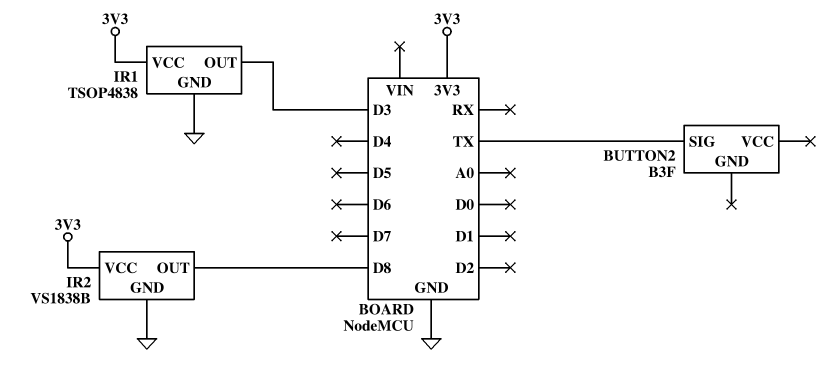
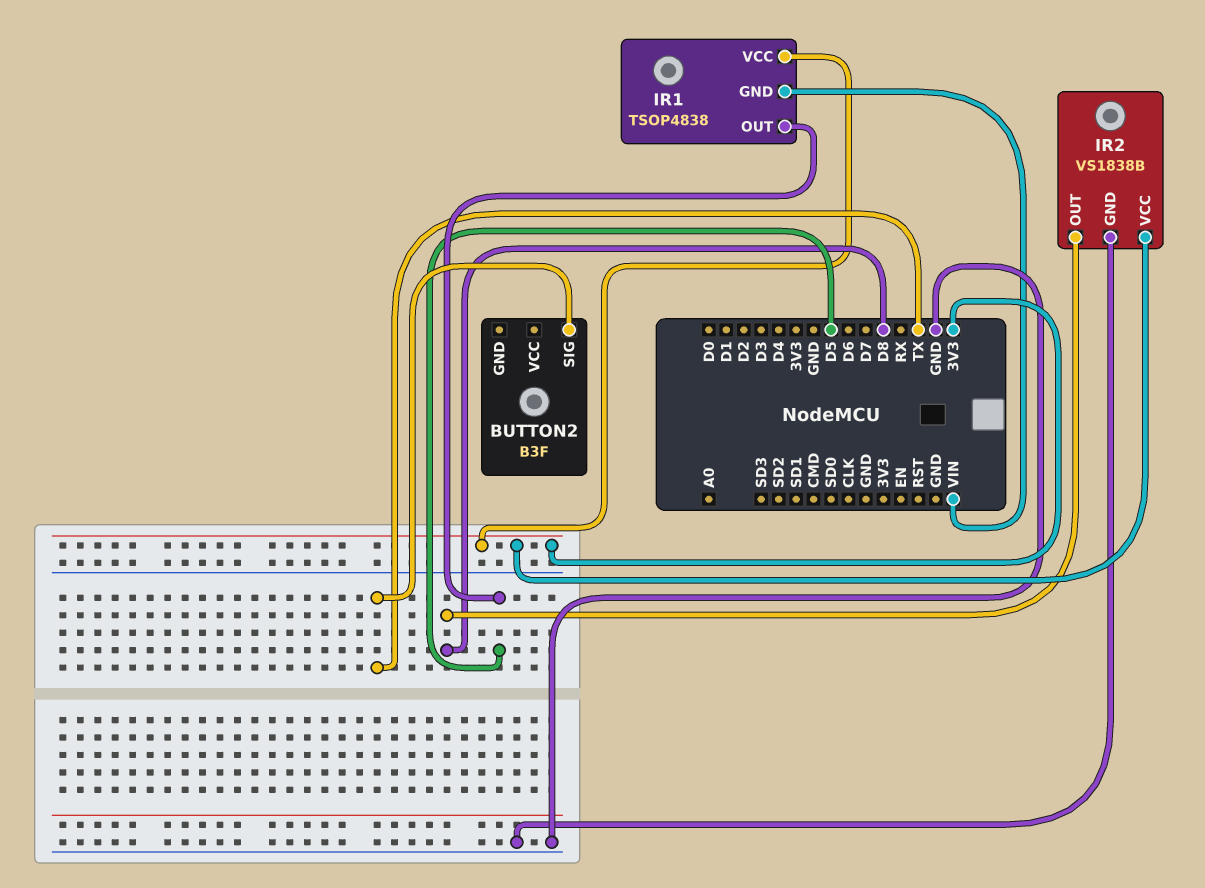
IR1 pin GND: GND -> VIN
IR1 pin OUT: D3 -> D5

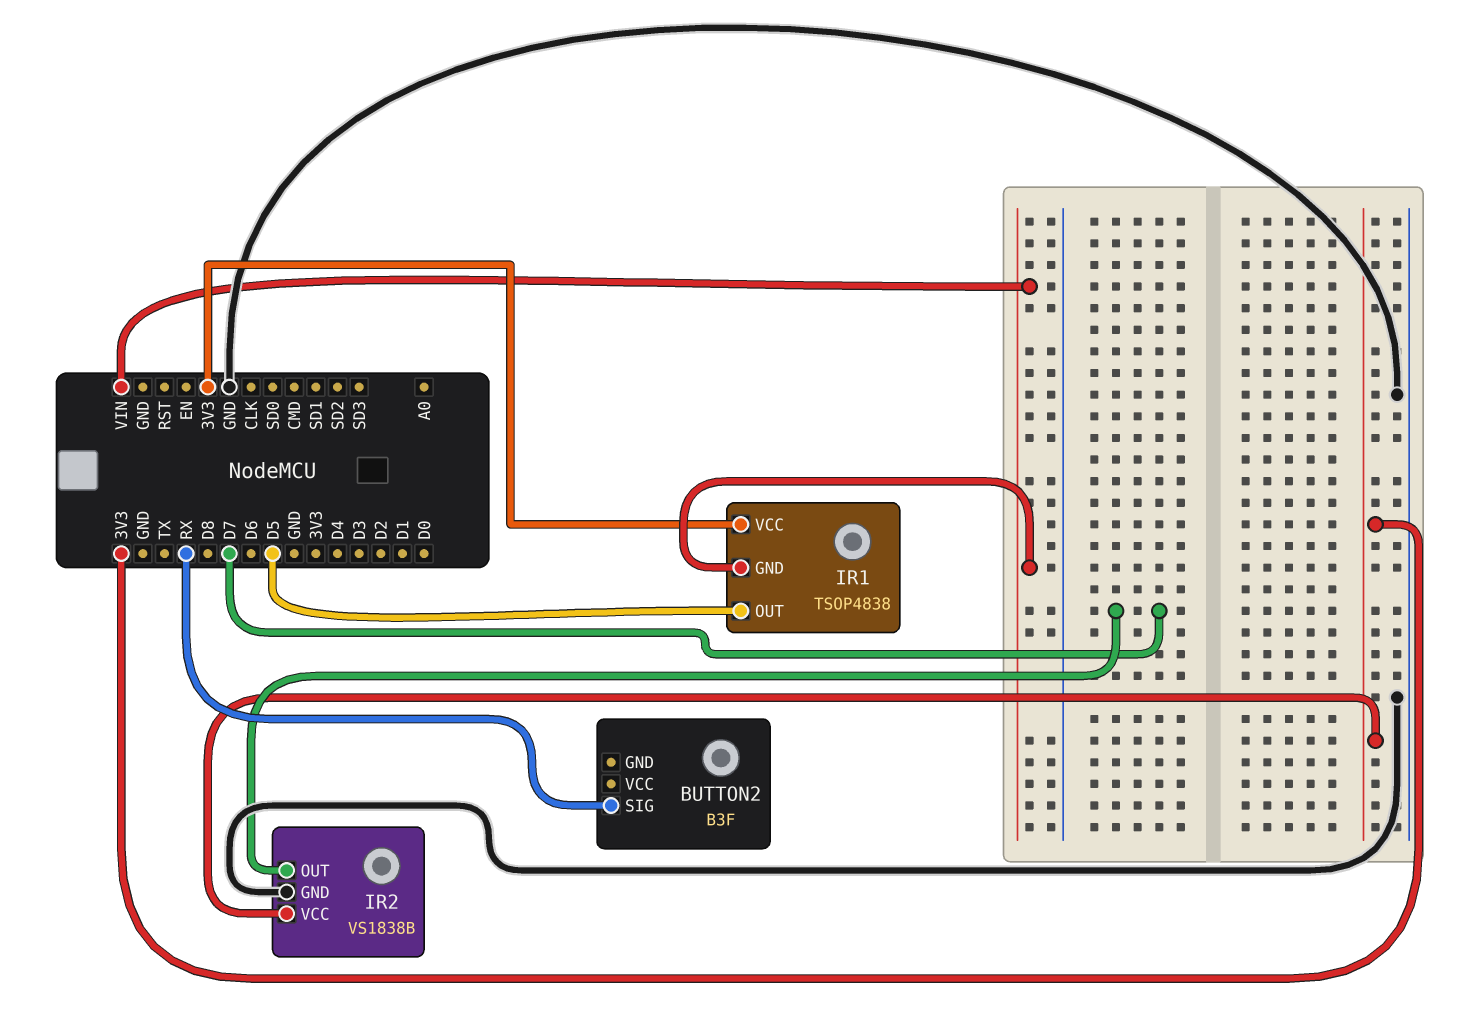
BUTTON2 pin SIG: TX -> RX
IR2 pin OUT: D8 -> D7

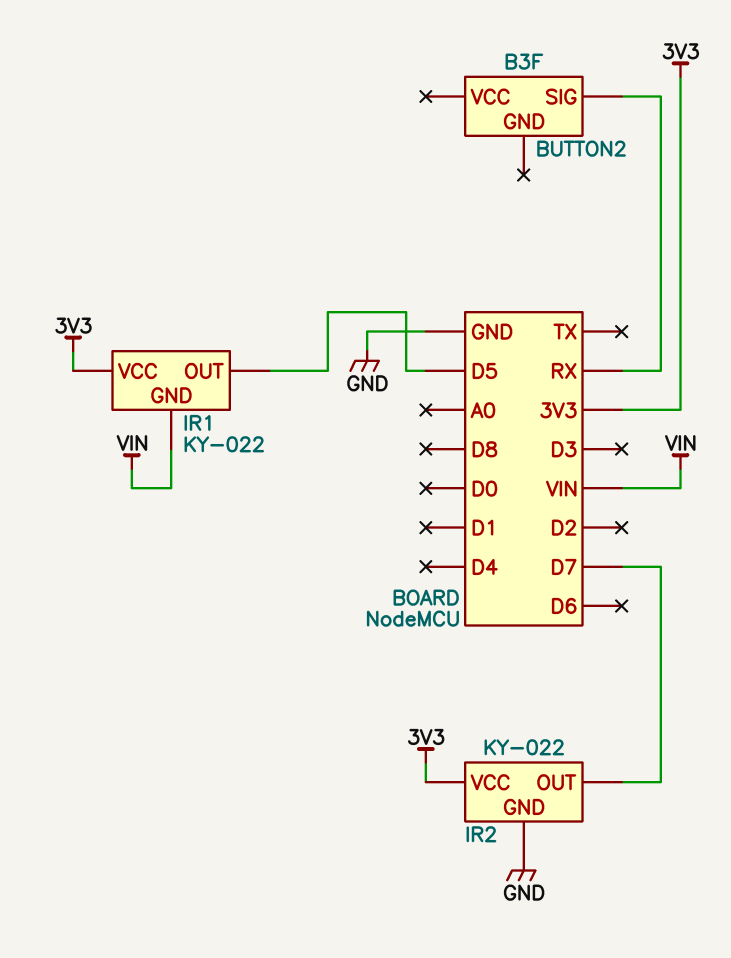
IR1: TSOP4838 -> KY-022
IR2: VS1838B -> KY-022

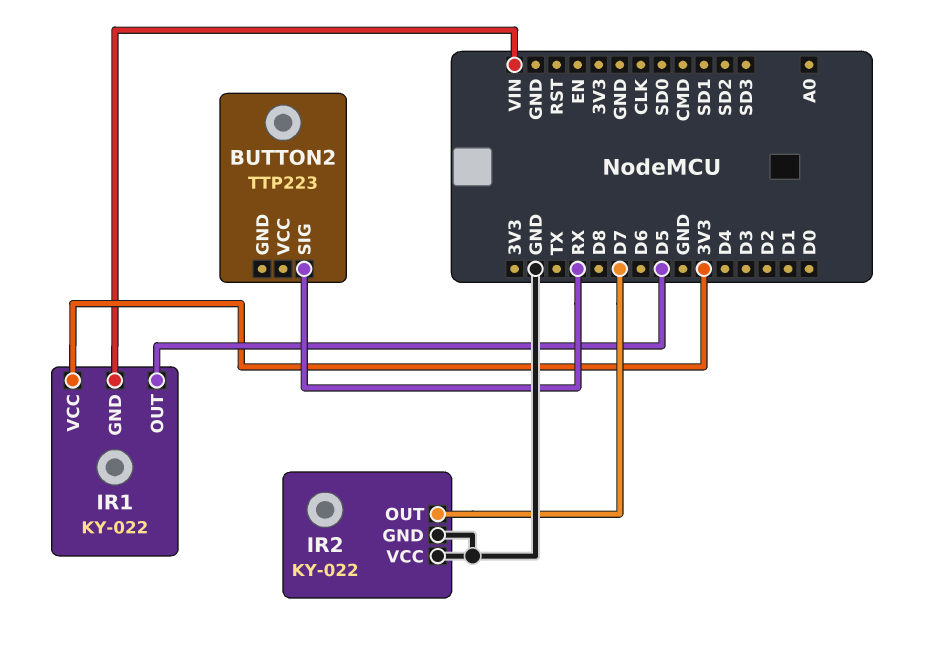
BUTTON2: B3F -> TTP223
IR2 pin VCC: 3V3 -> GND

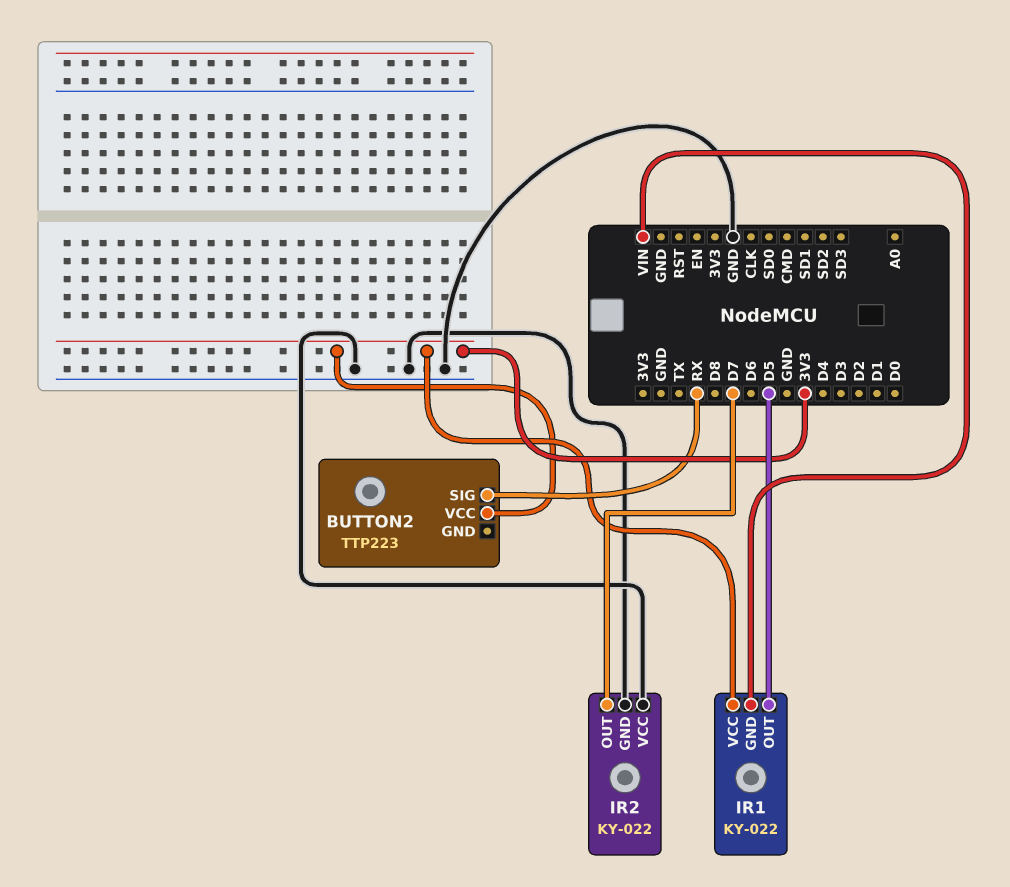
BUTTON2 pin VCC: none -> 3V3

